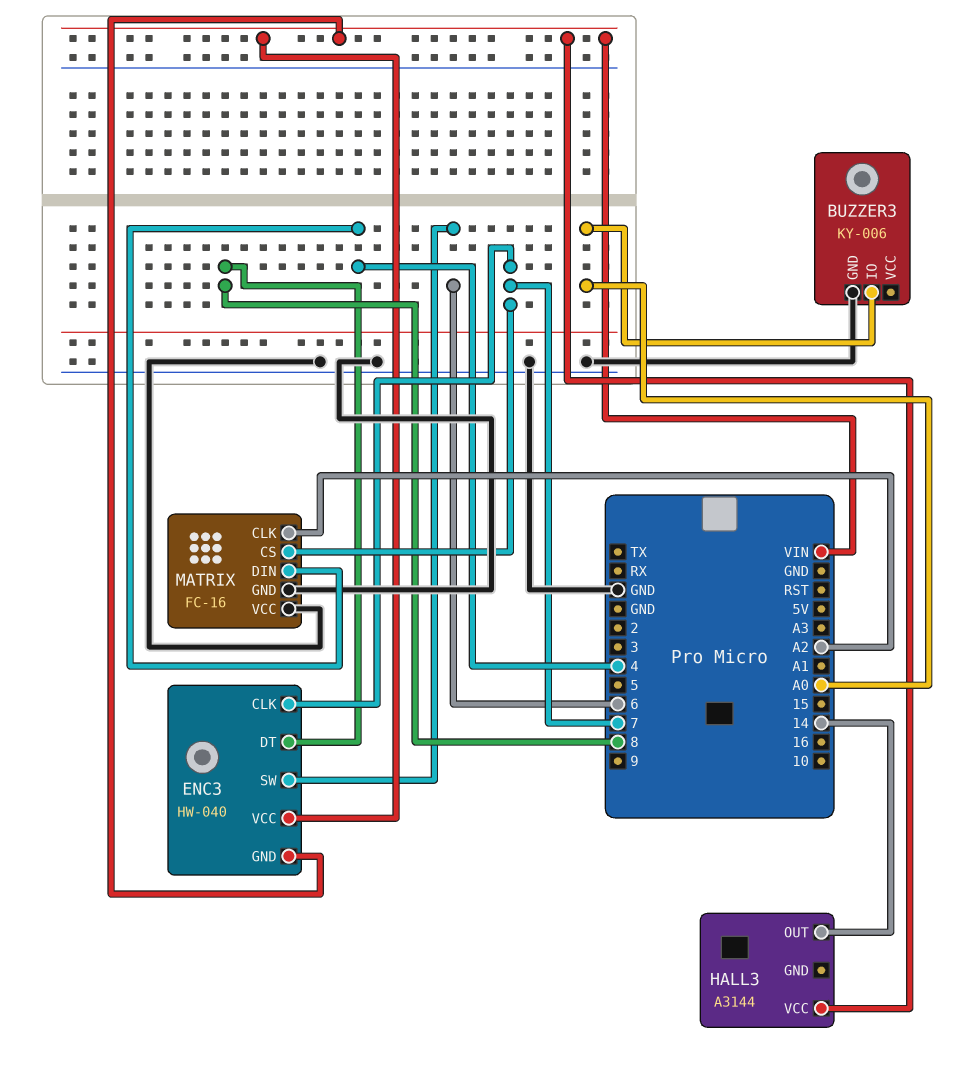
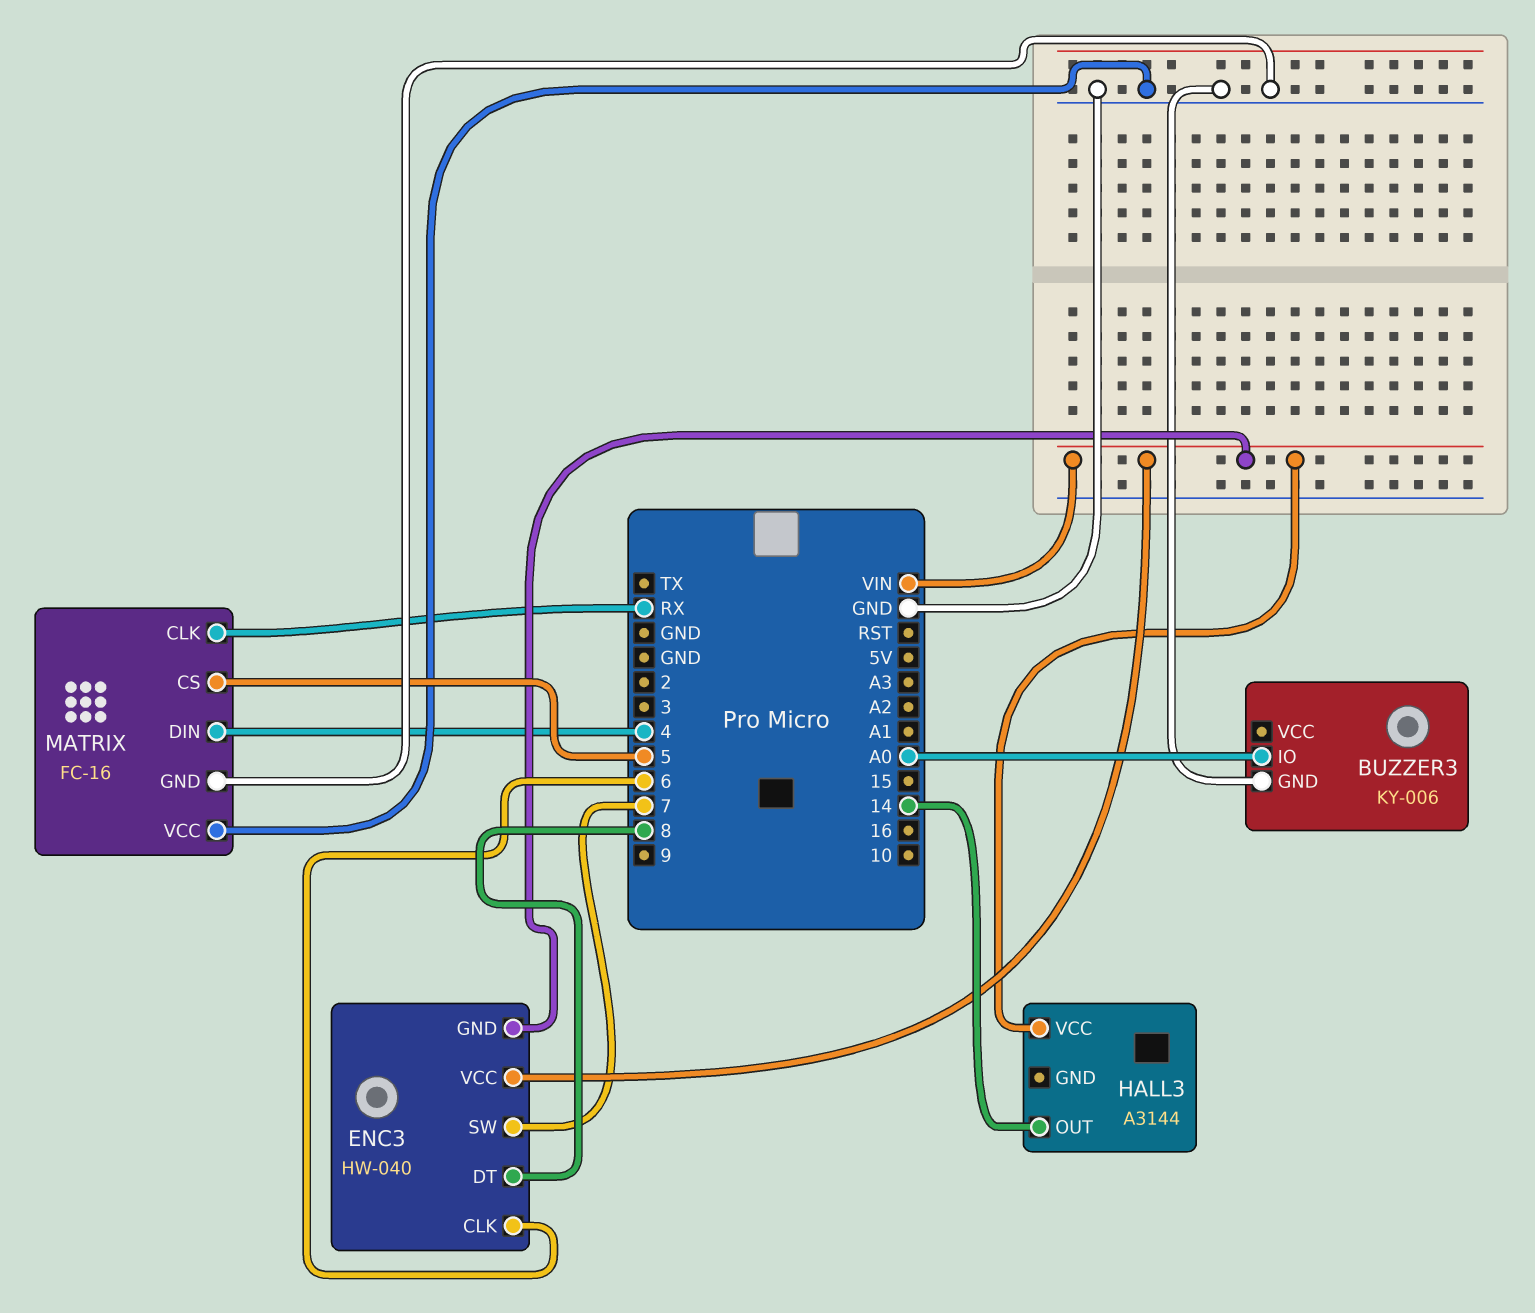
ENC3 pin CLK: 7 -> 6
ENC3 pin SW: 6 -> 7
MATRIX pin CLK: A2 -> RX
MATRIX pin CS: 7 -> 5

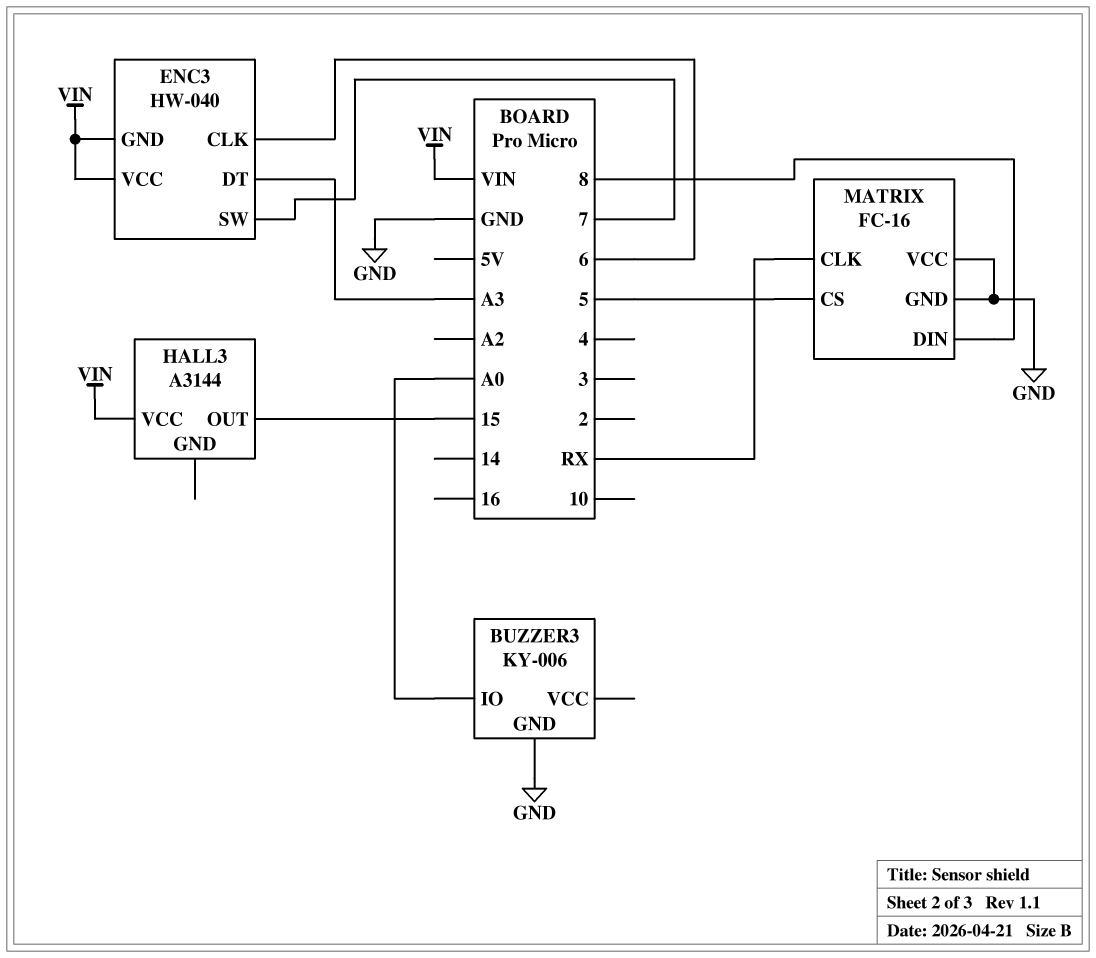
ENC3 pin DT: 8 -> A3
HALL3 pin OUT: 14 -> 15
MATRIX pin DIN: 4 -> 8

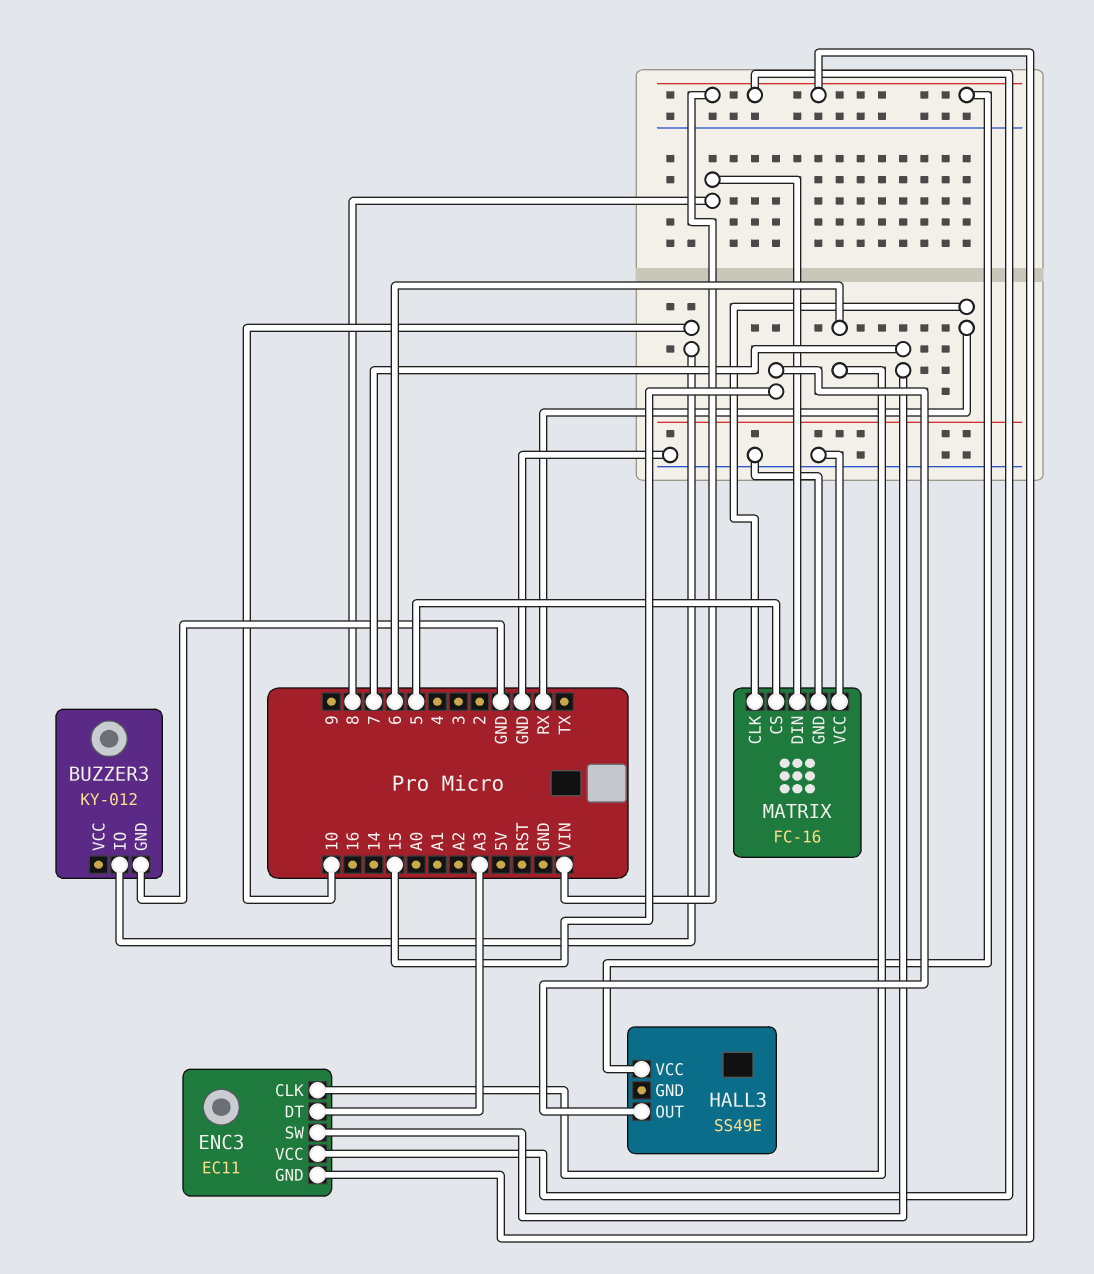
BUZZER3: KY-006 -> KY-012
BUZZER3 pin IO: A0 -> 10
ENC3: HW-040 -> EC11
HALL3: A3144 -> SS49E

